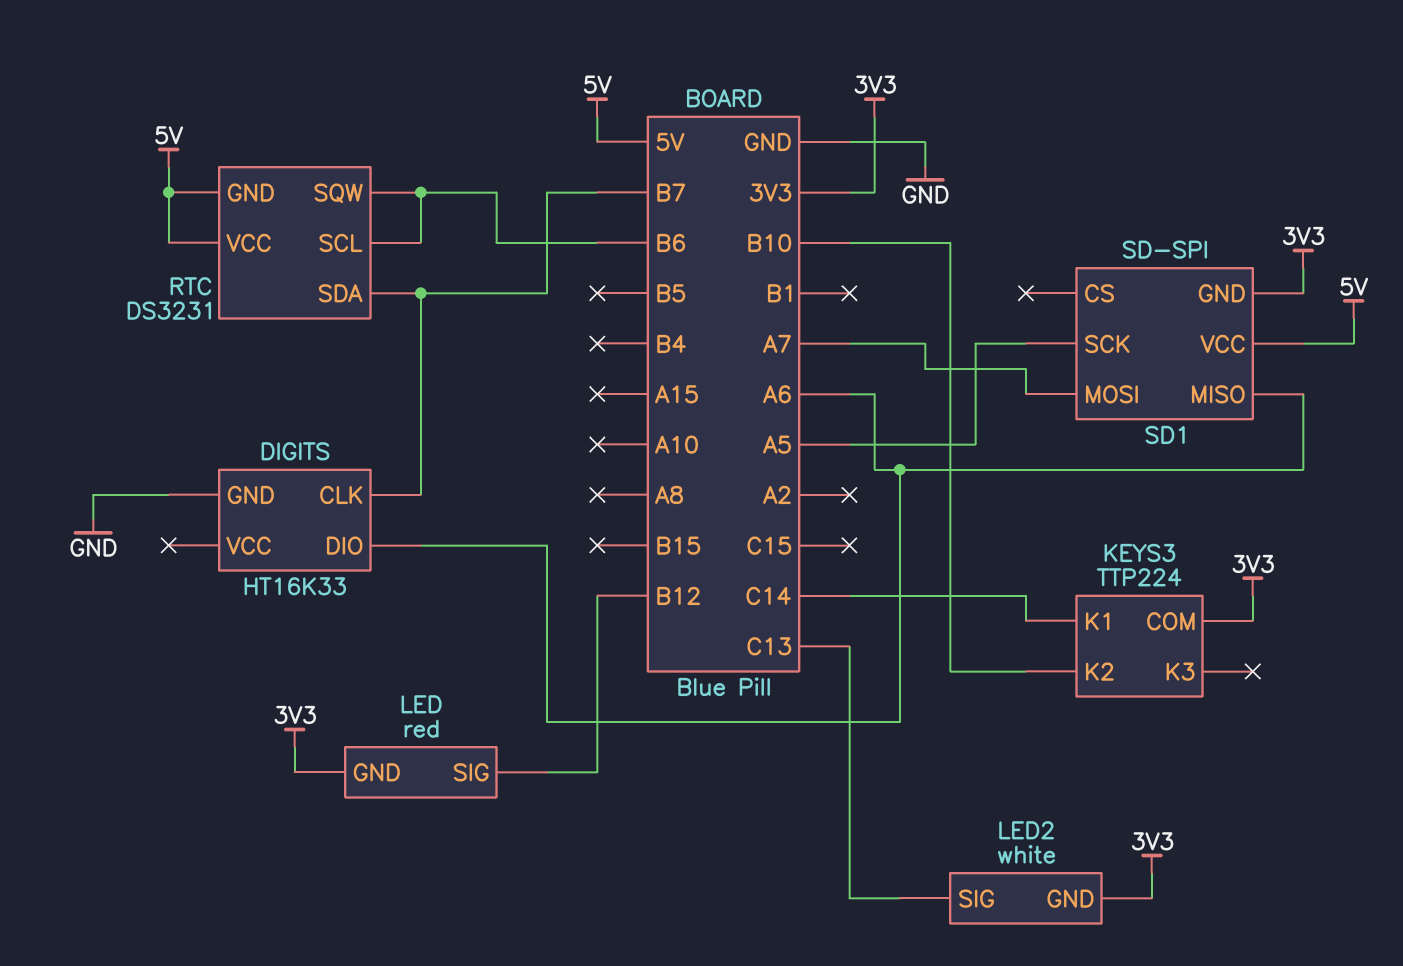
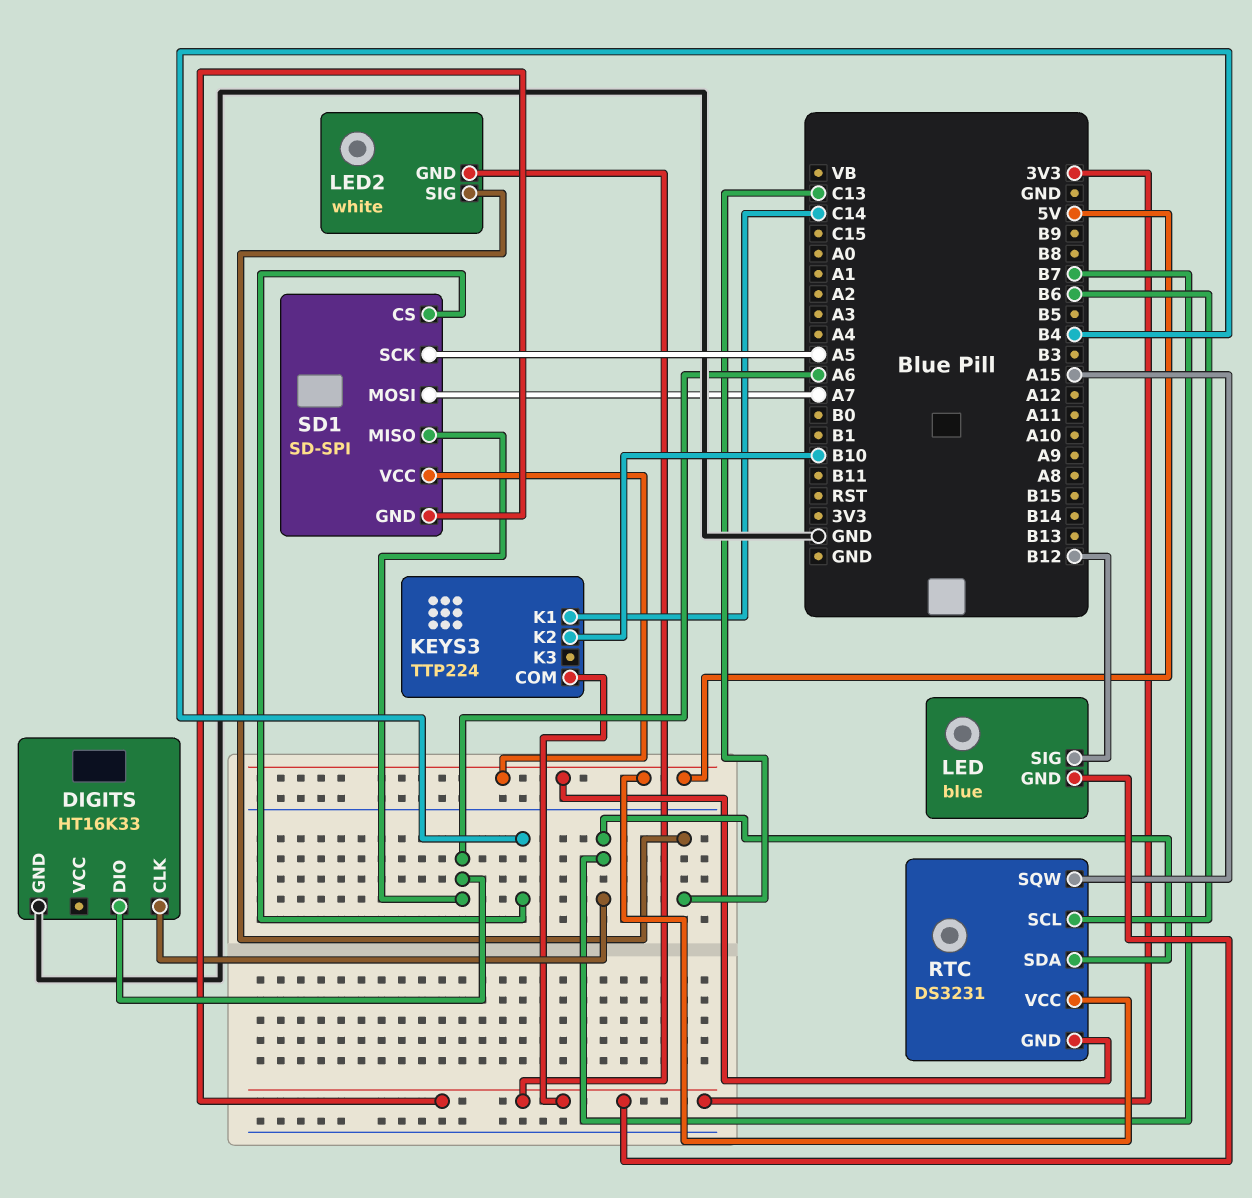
LED: red -> blue
RTC pin SQW: B6 -> A15
SD1 pin CS: none -> B4

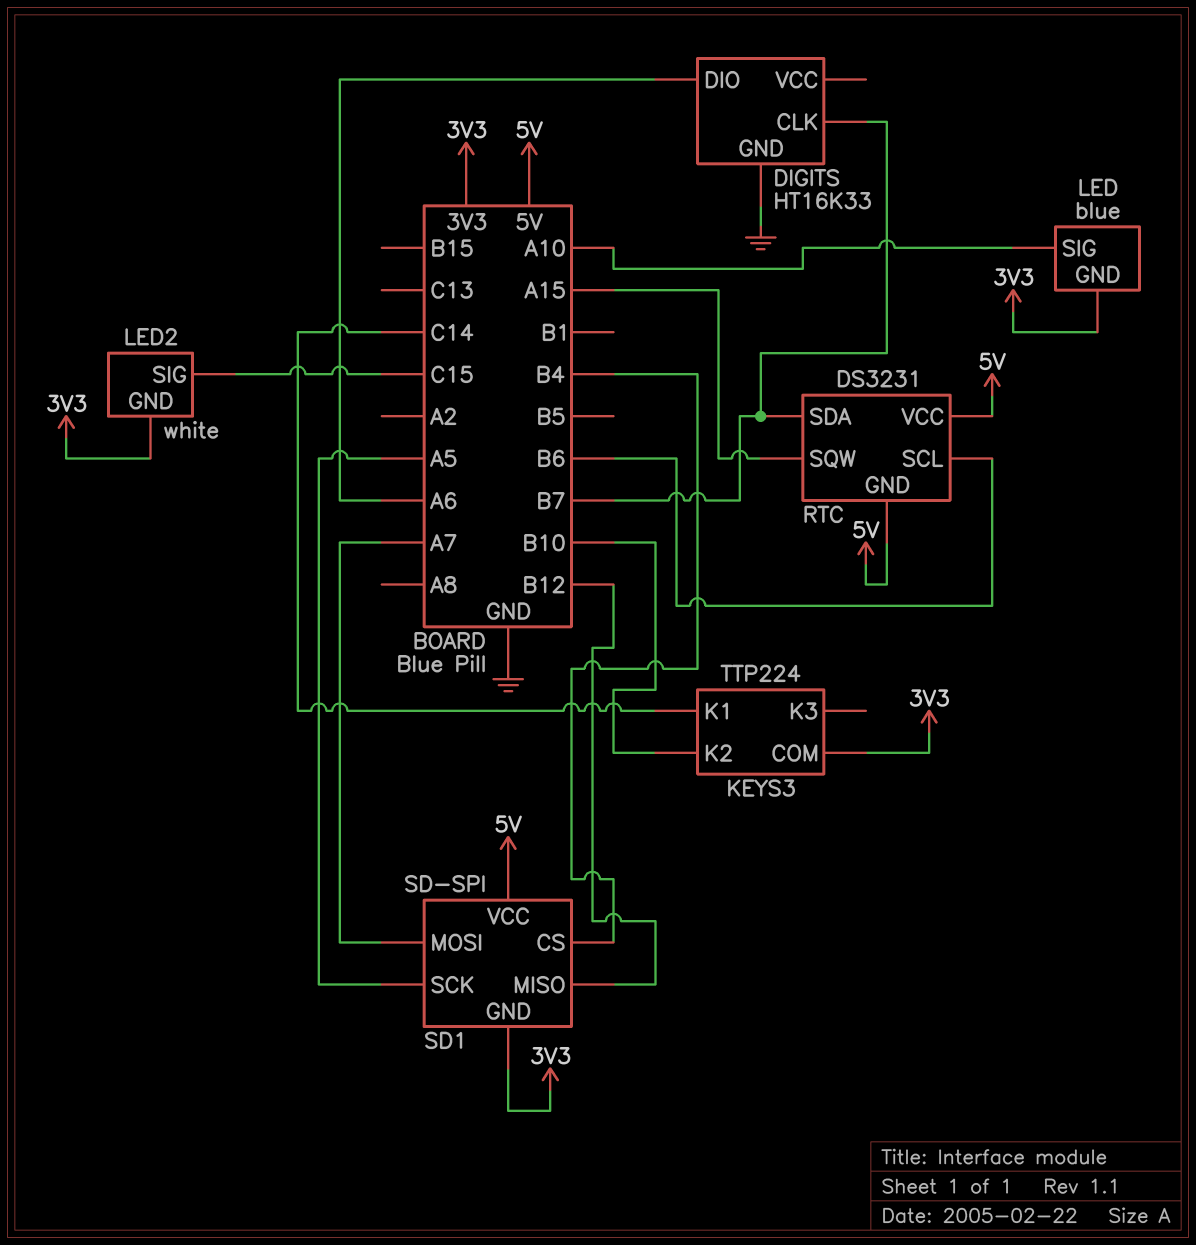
LED pin SIG: B12 -> A10
LED2 pin SIG: C13 -> C15
SD1 pin MISO: A6 -> B12

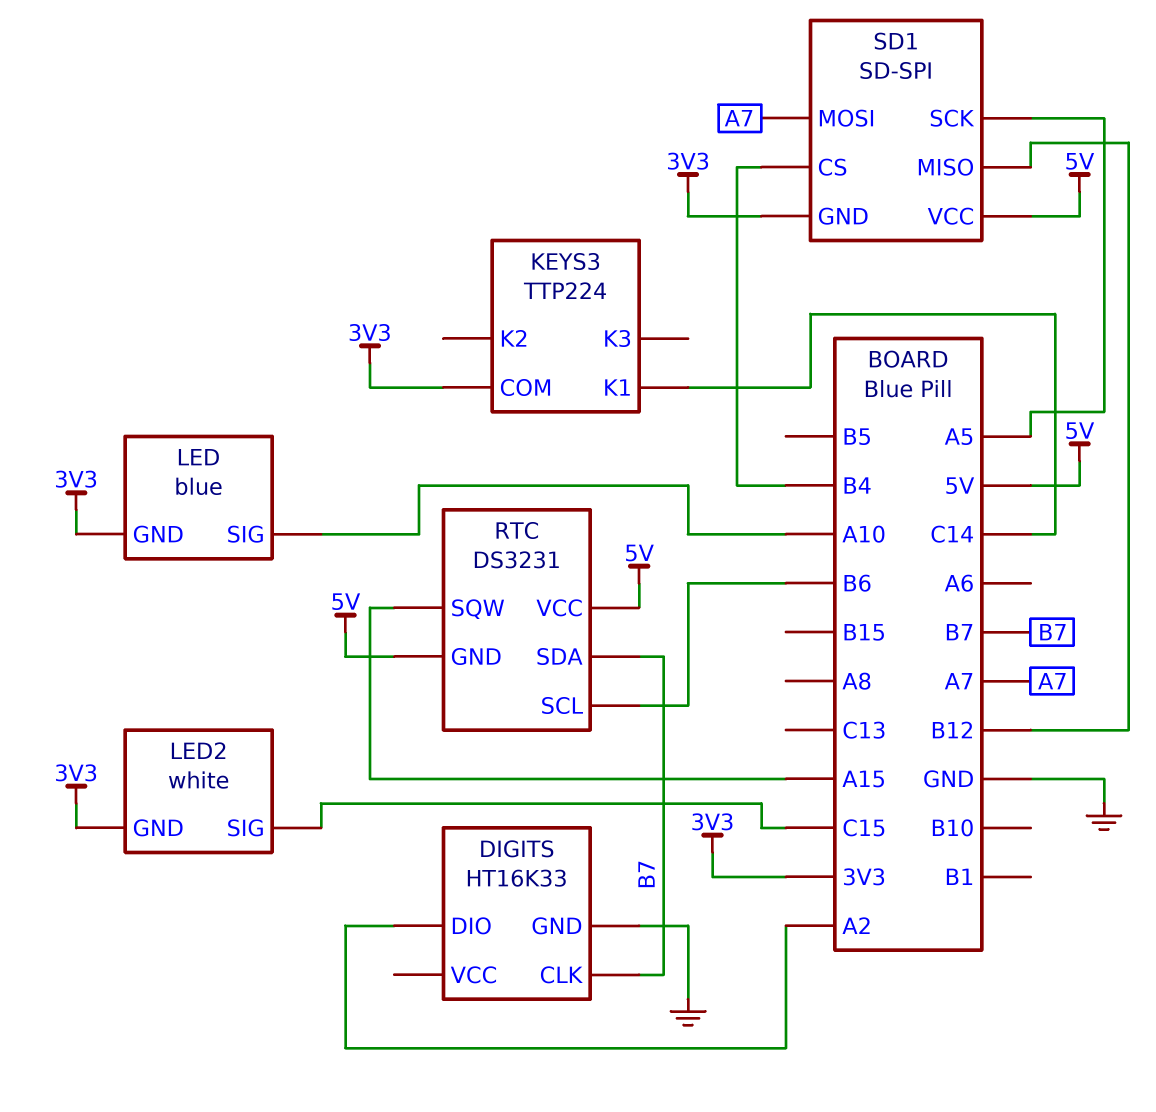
DIGITS pin DIO: A6 -> A2
KEYS3 pin K2: B10 -> none

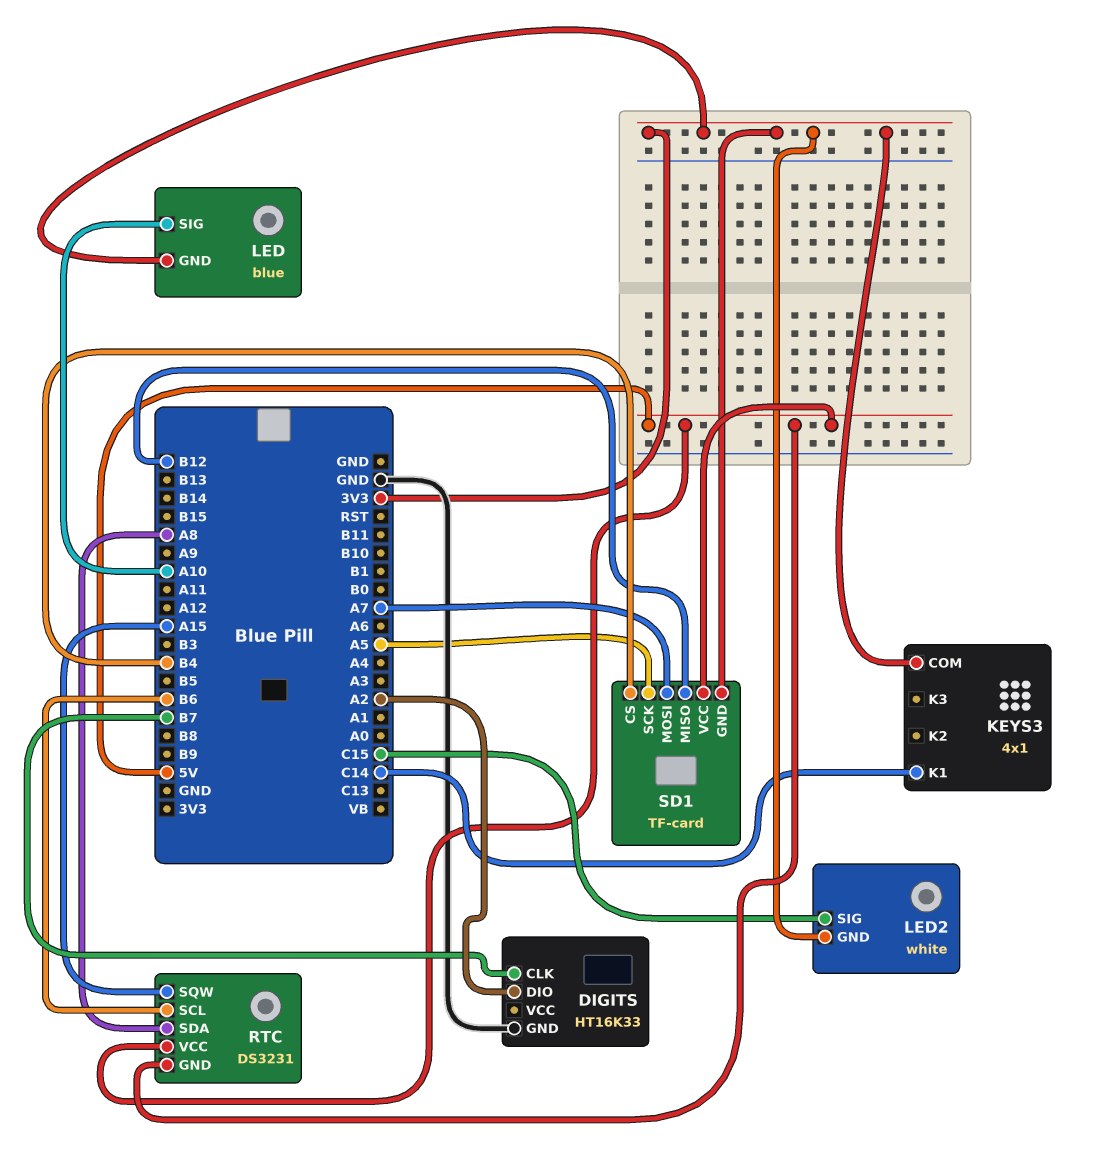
KEYS3: TTP224 -> 4x1
RTC pin SDA: B7 -> A8
SD1: SD-SPI -> TF-card

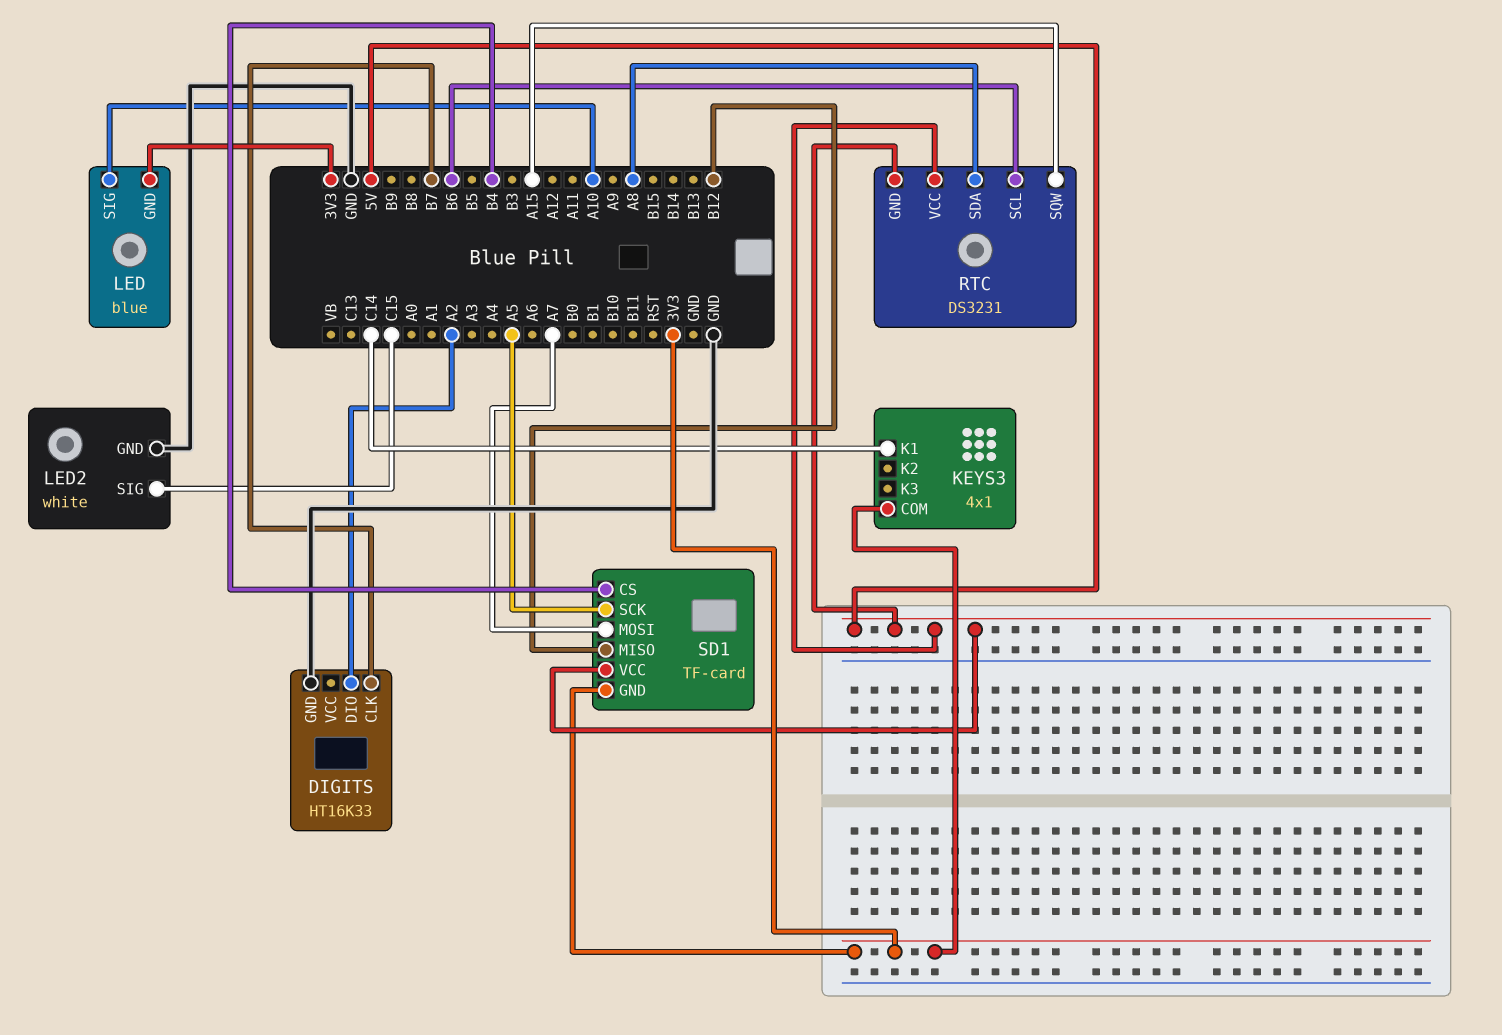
LED2 pin GND: 3V3 -> GND

